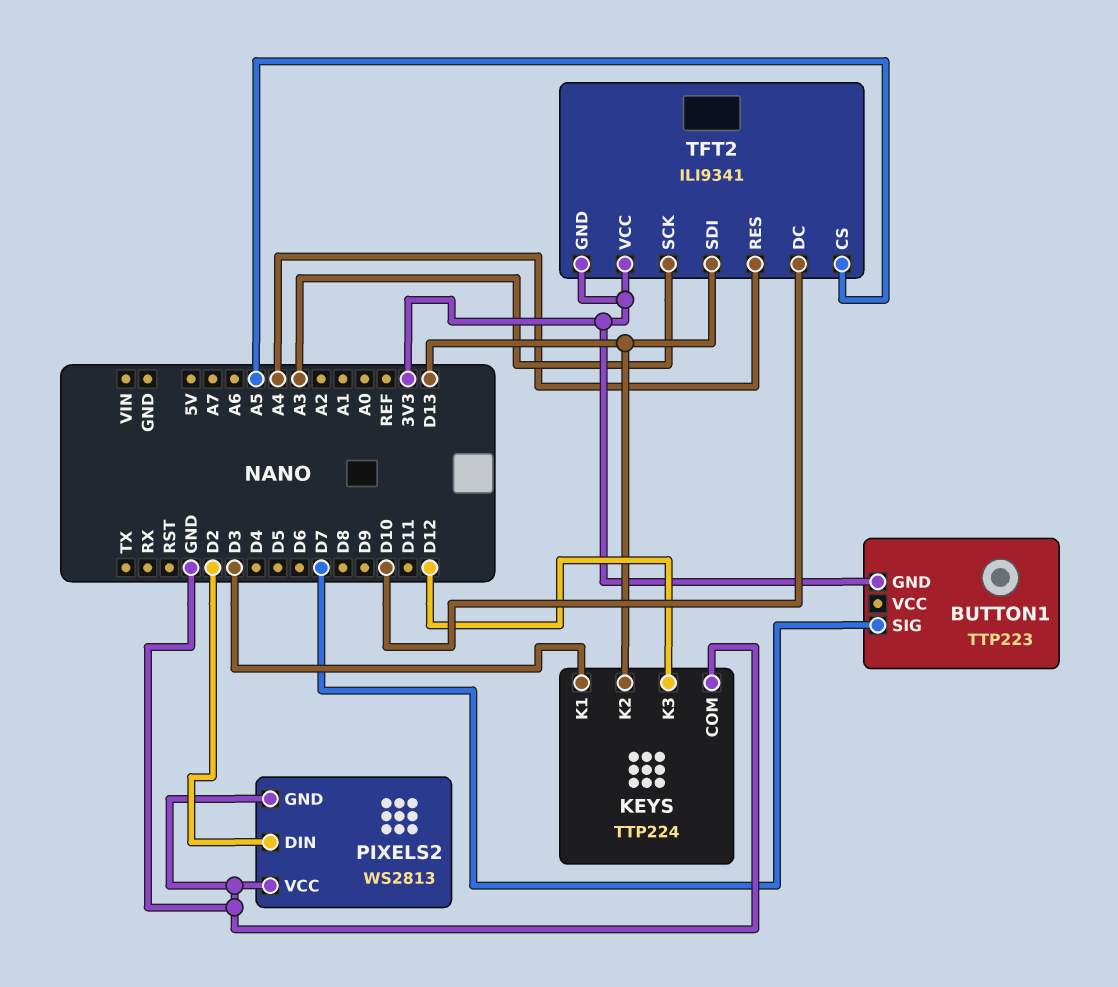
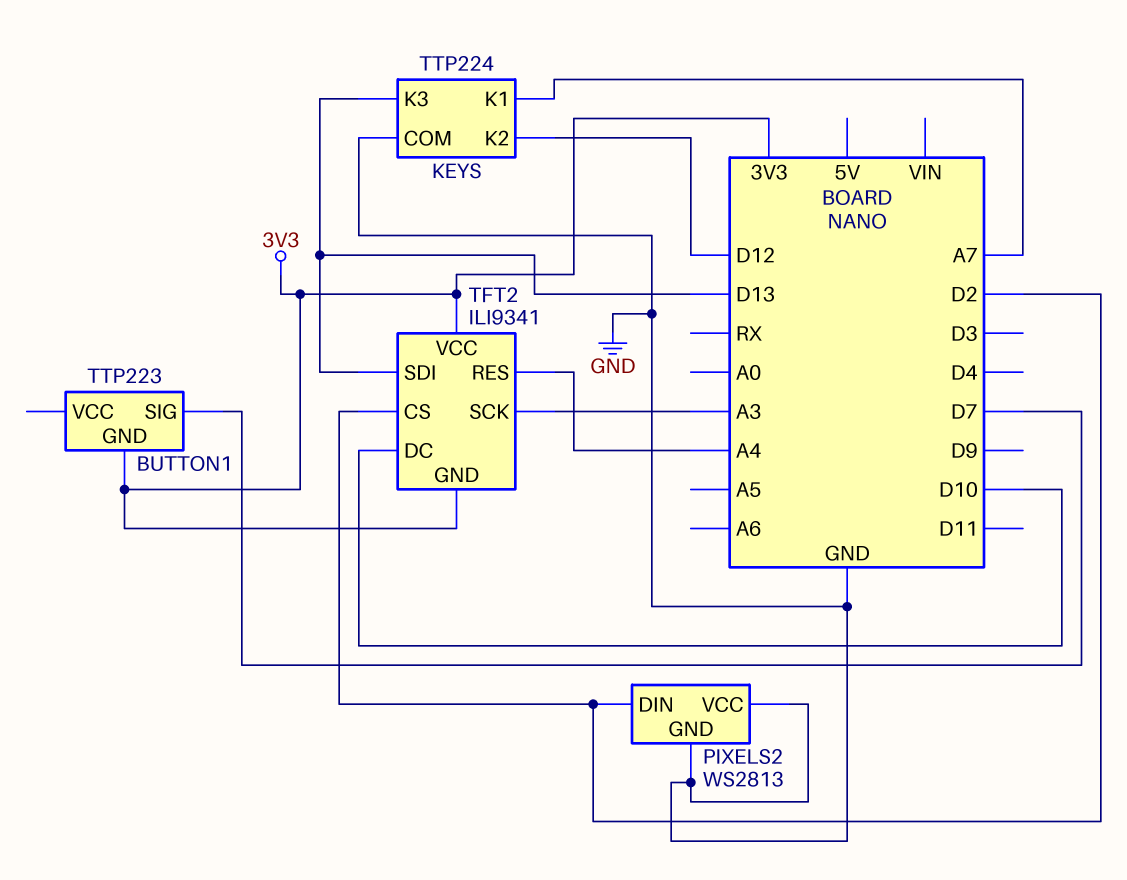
KEYS pin K1: D3 -> A7
KEYS pin K2: D13 -> D12
KEYS pin K3: D12 -> D13
TFT2 pin CS: A5 -> D2

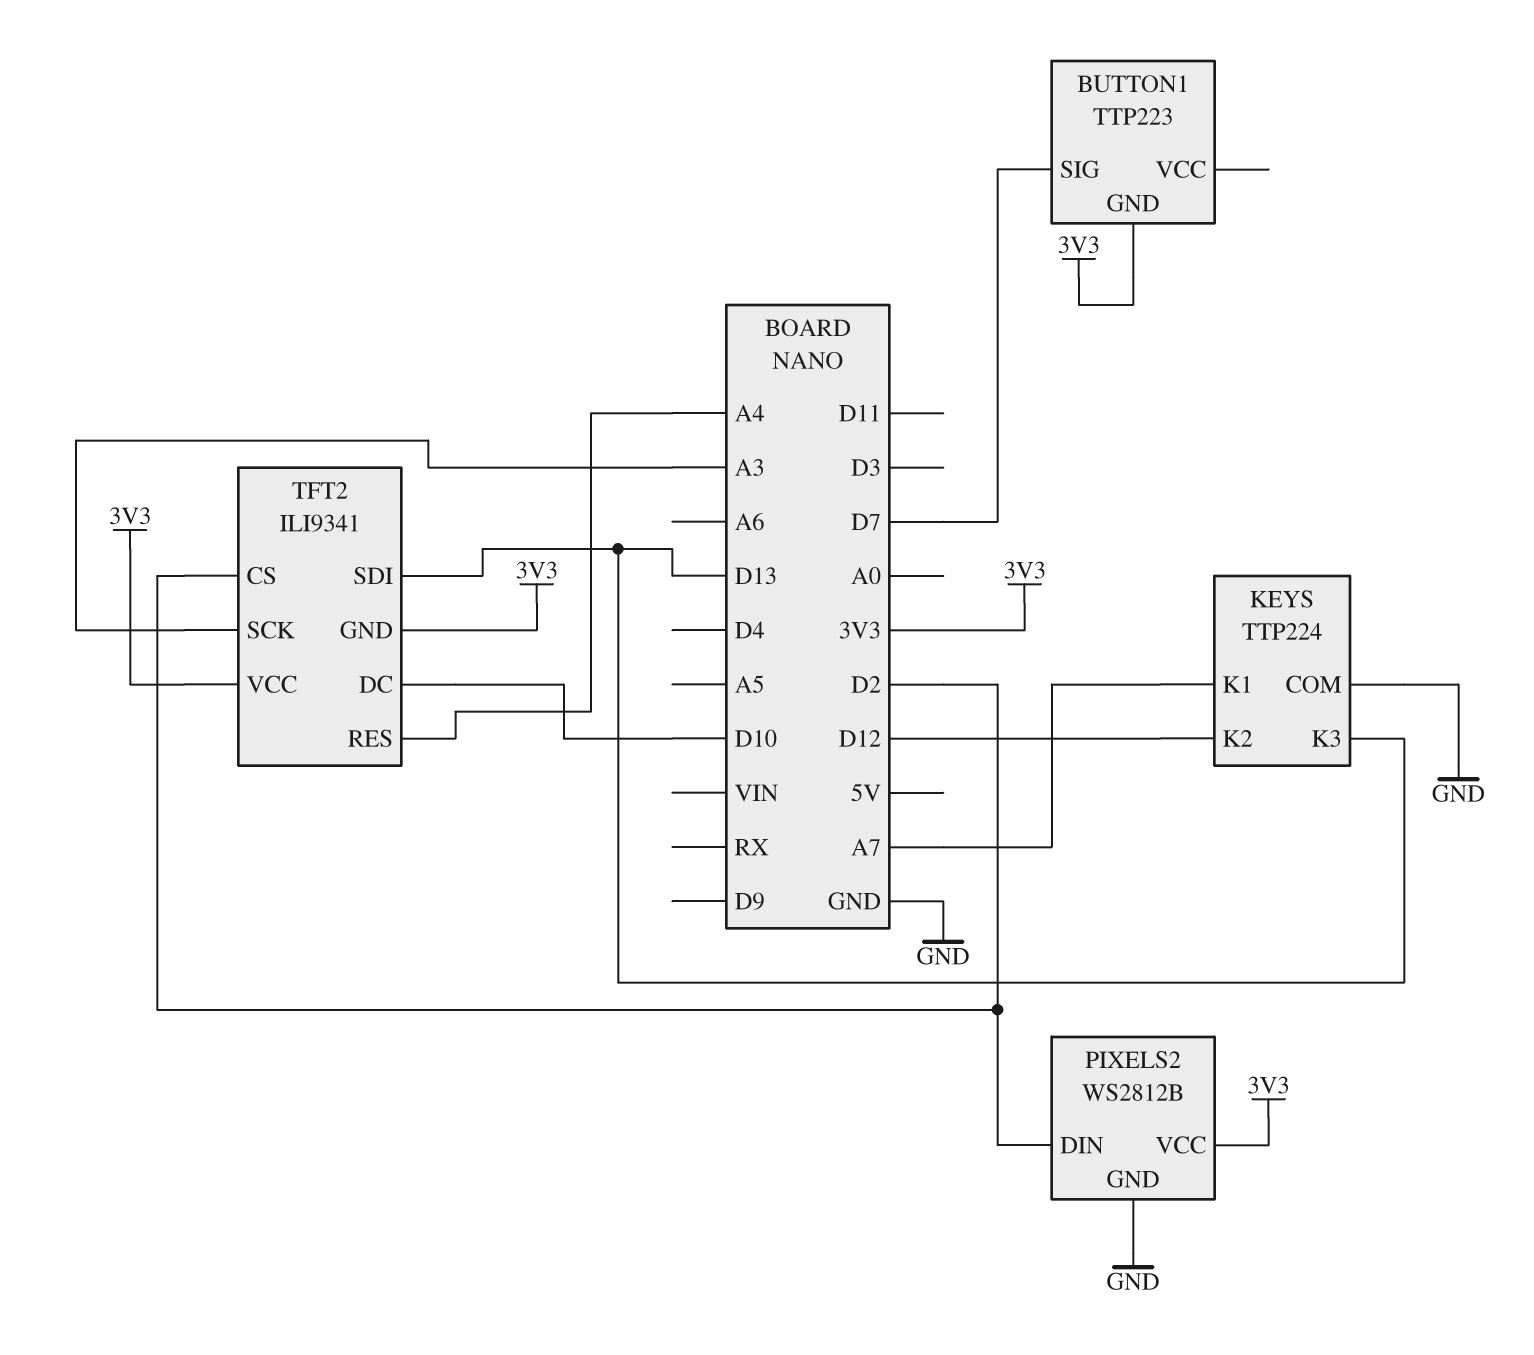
PIXELS2: WS2813 -> WS2812B
PIXELS2 pin VCC: GND -> 3V3

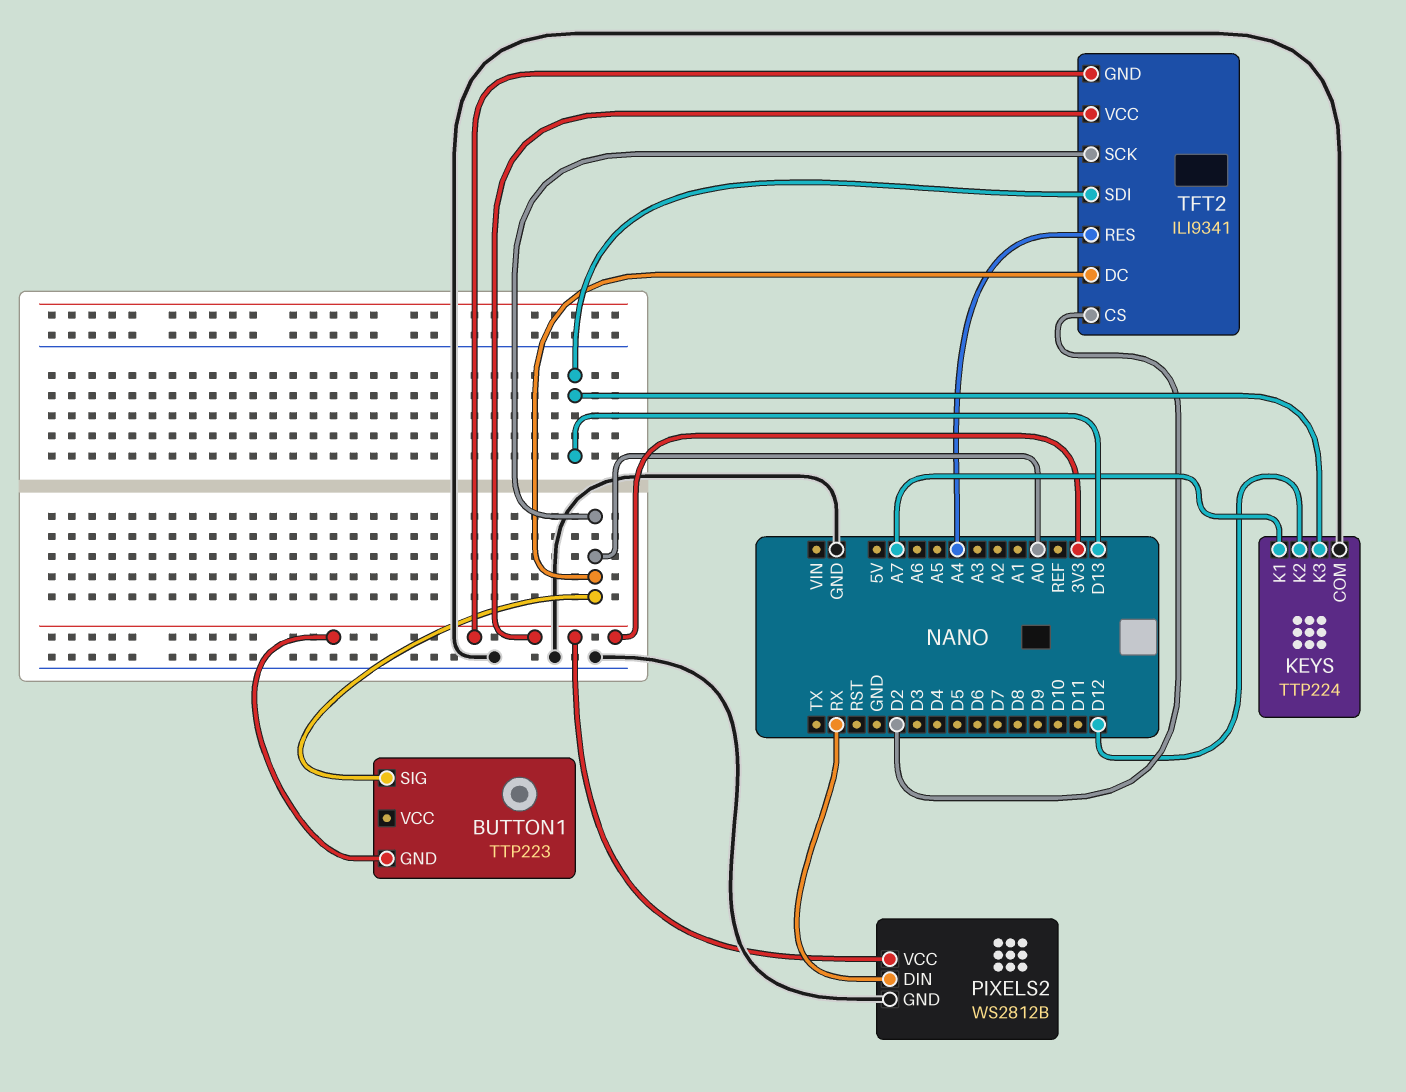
BUTTON1 pin SIG: D7 -> A0
PIXELS2 pin DIN: D2 -> RX
TFT2 pin DC: D10 -> A0
TFT2 pin SCK: A3 -> A0

